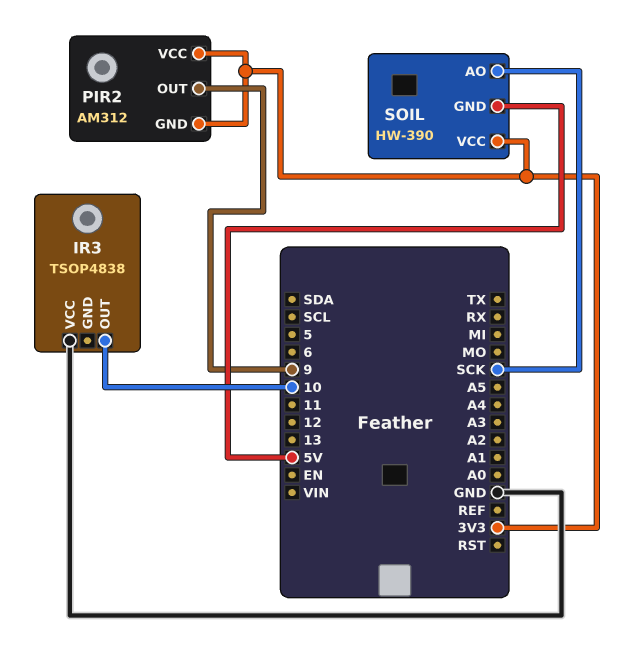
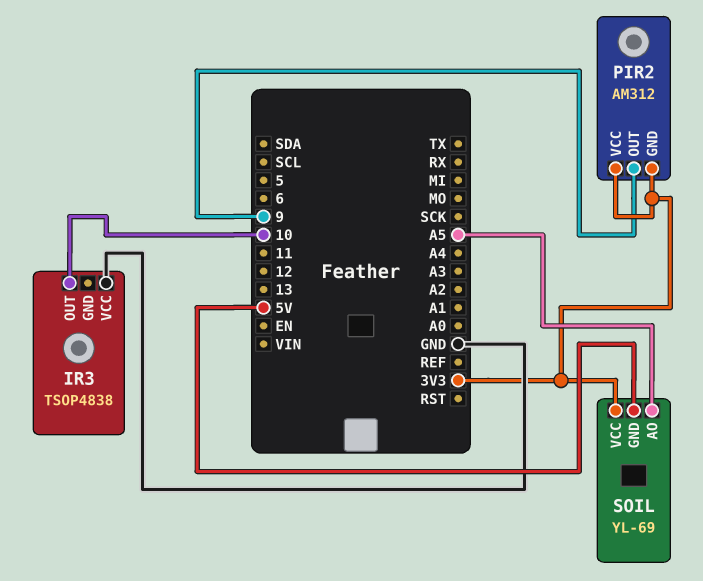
SOIL: HW-390 -> YL-69
SOIL pin AO: SCK -> A5

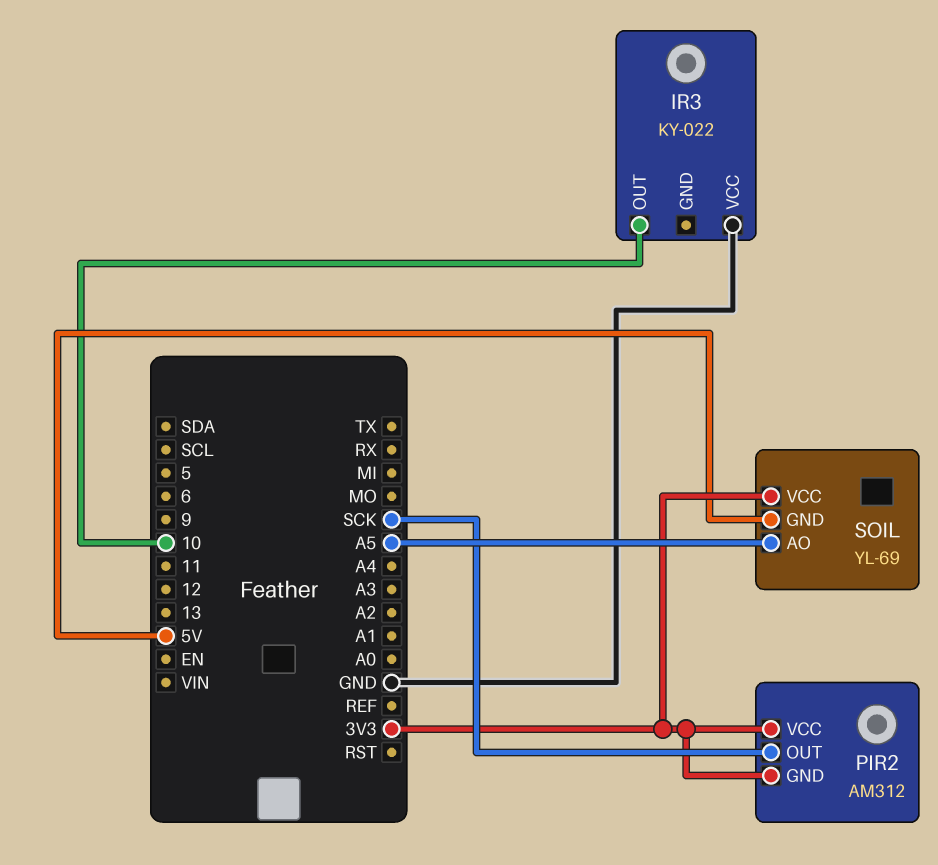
IR3: TSOP4838 -> KY-022
PIR2 pin OUT: 9 -> SCK

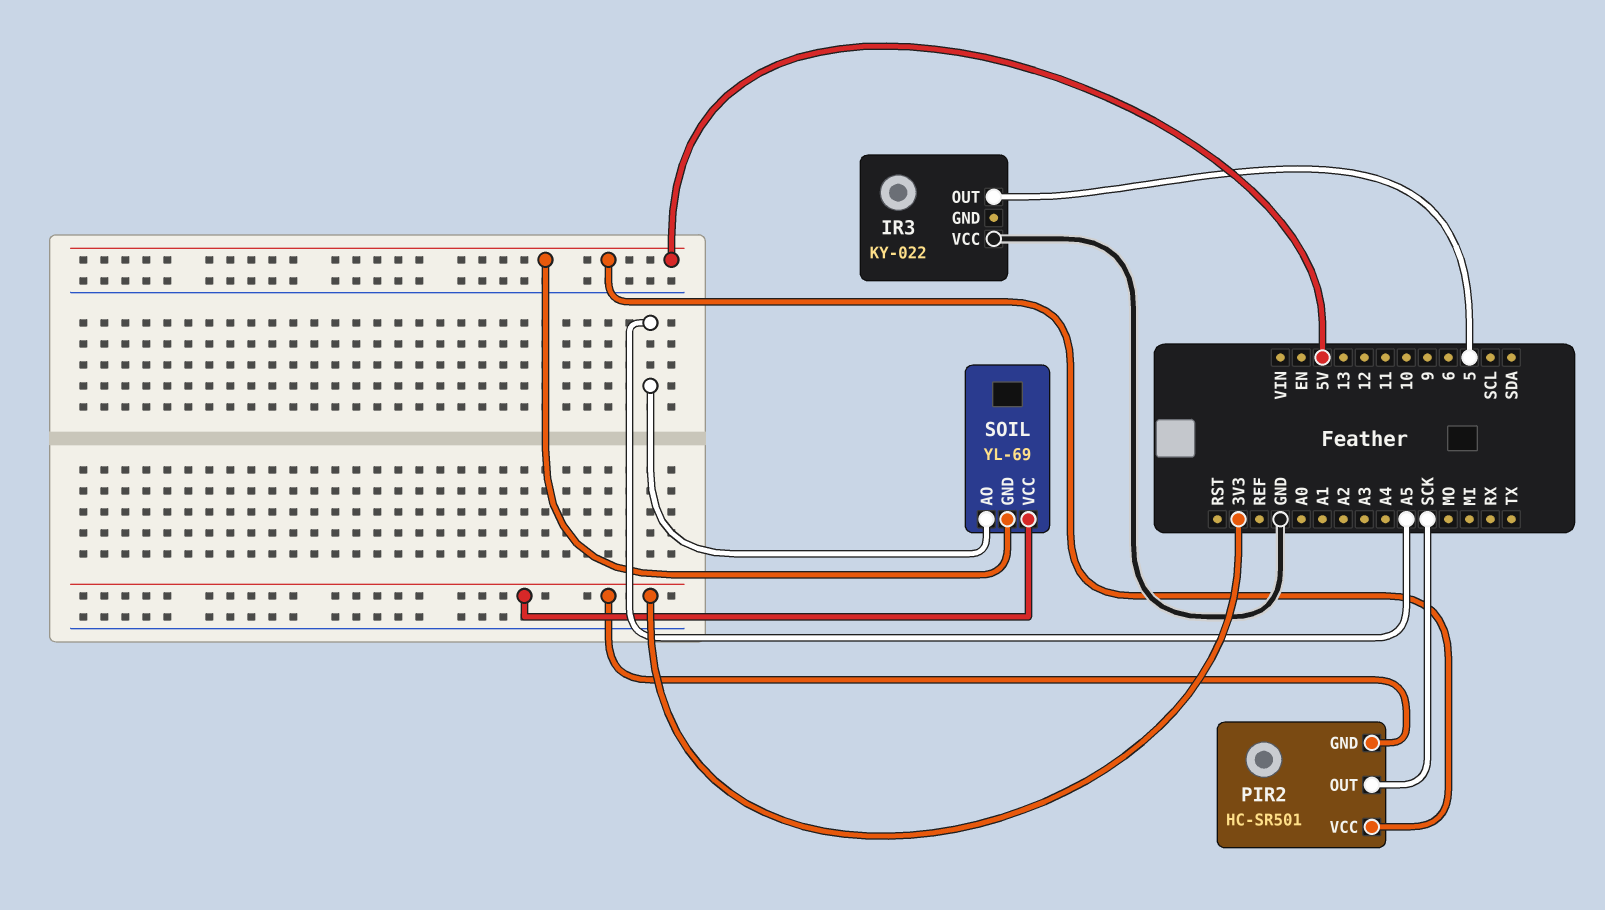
IR3 pin OUT: 10 -> 5
PIR2: AM312 -> HC-SR501
PIR2 pin VCC: 3V3 -> 5V

